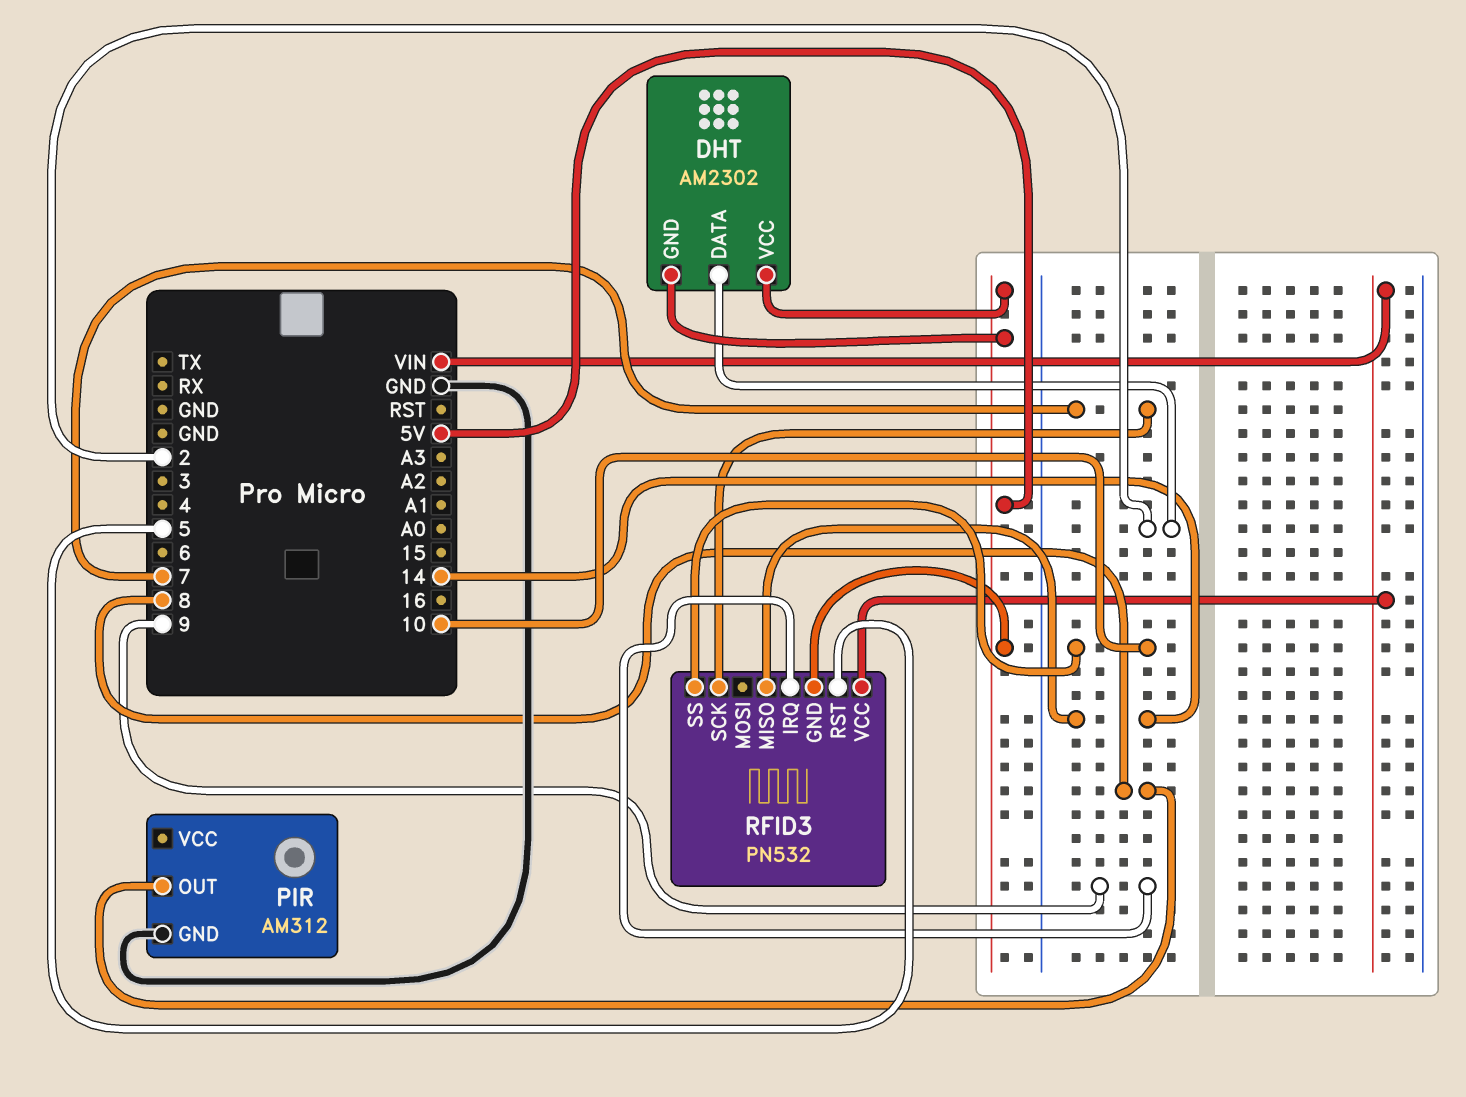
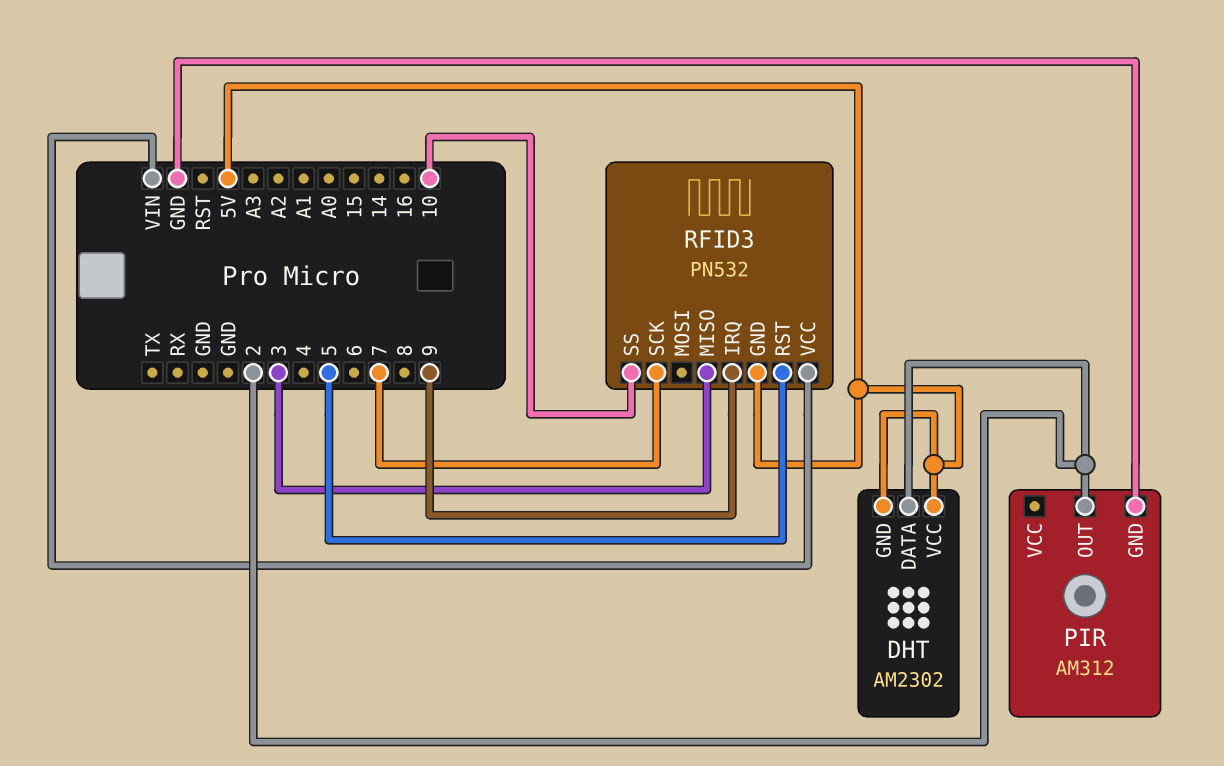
PIR pin OUT: 8 -> 2
RFID3 pin MISO: 14 -> 3

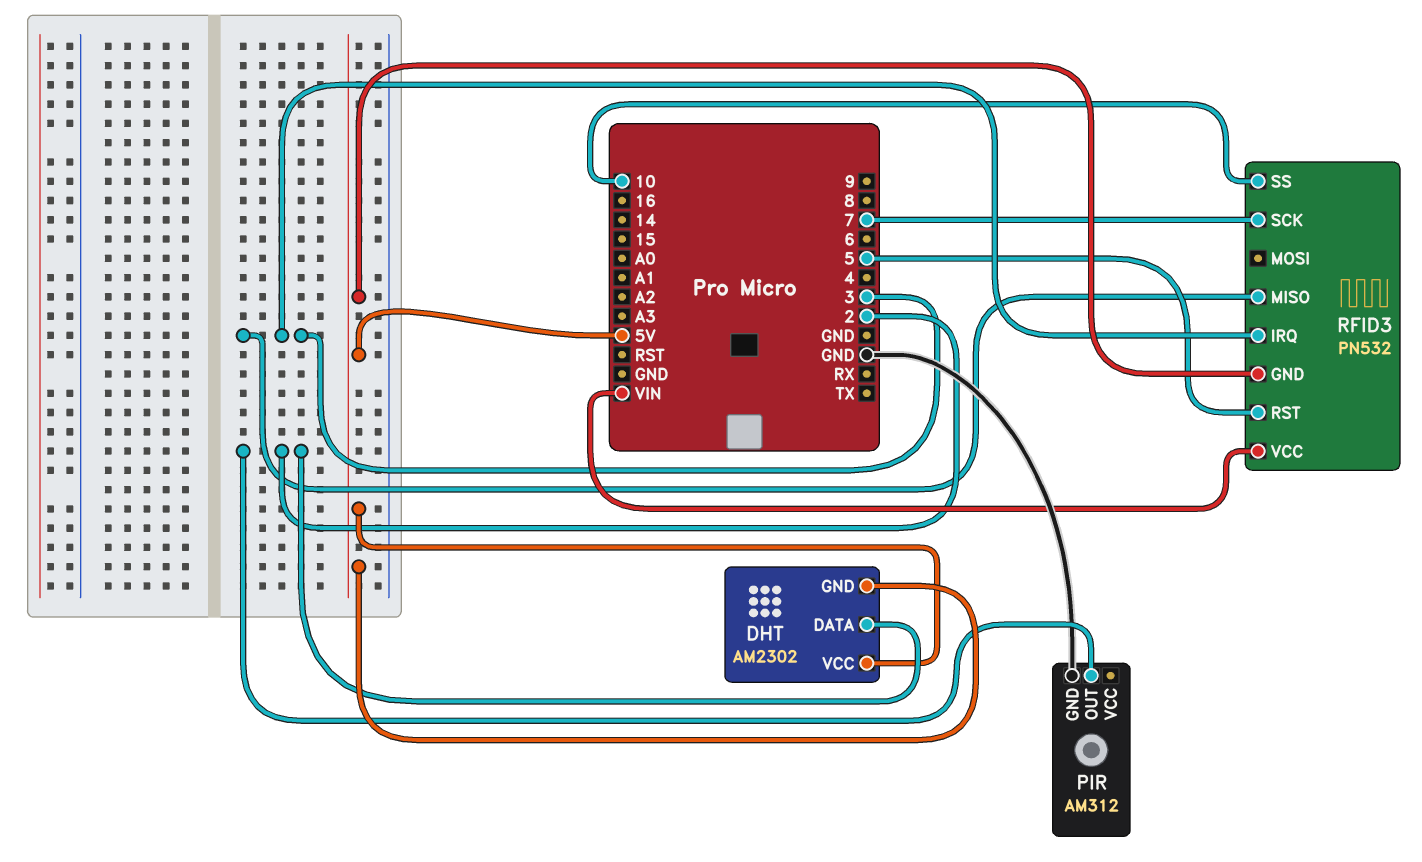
RFID3 pin IRQ: 9 -> 3

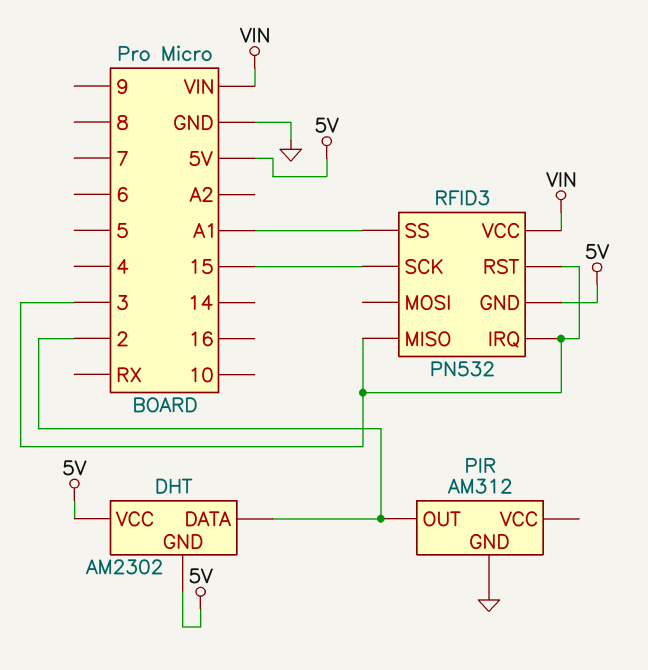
RFID3 pin RST: 5 -> 3
RFID3 pin SCK: 7 -> 15
RFID3 pin SS: 10 -> A1

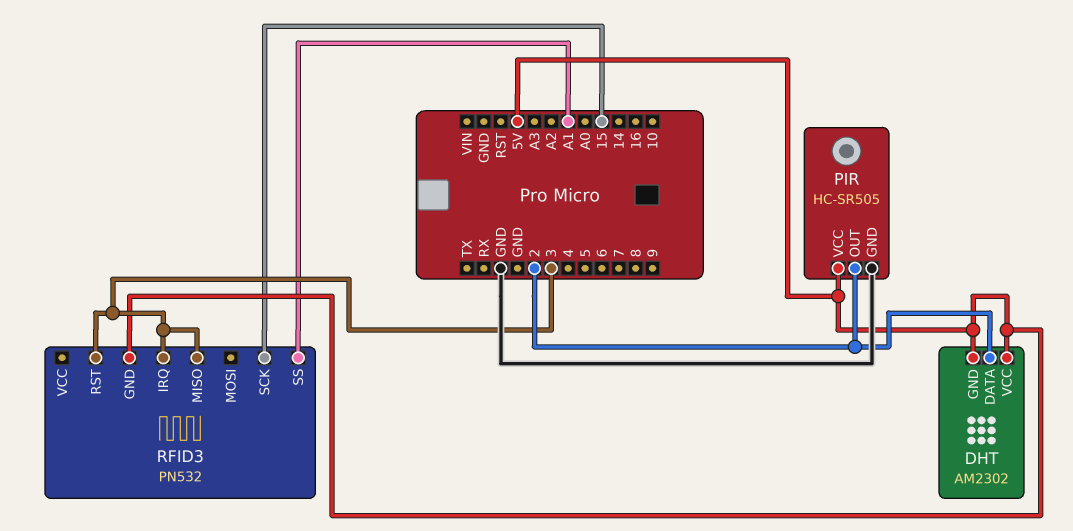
PIR: AM312 -> HC-SR505
PIR pin VCC: none -> 5V
RFID3 pin VCC: VIN -> none

